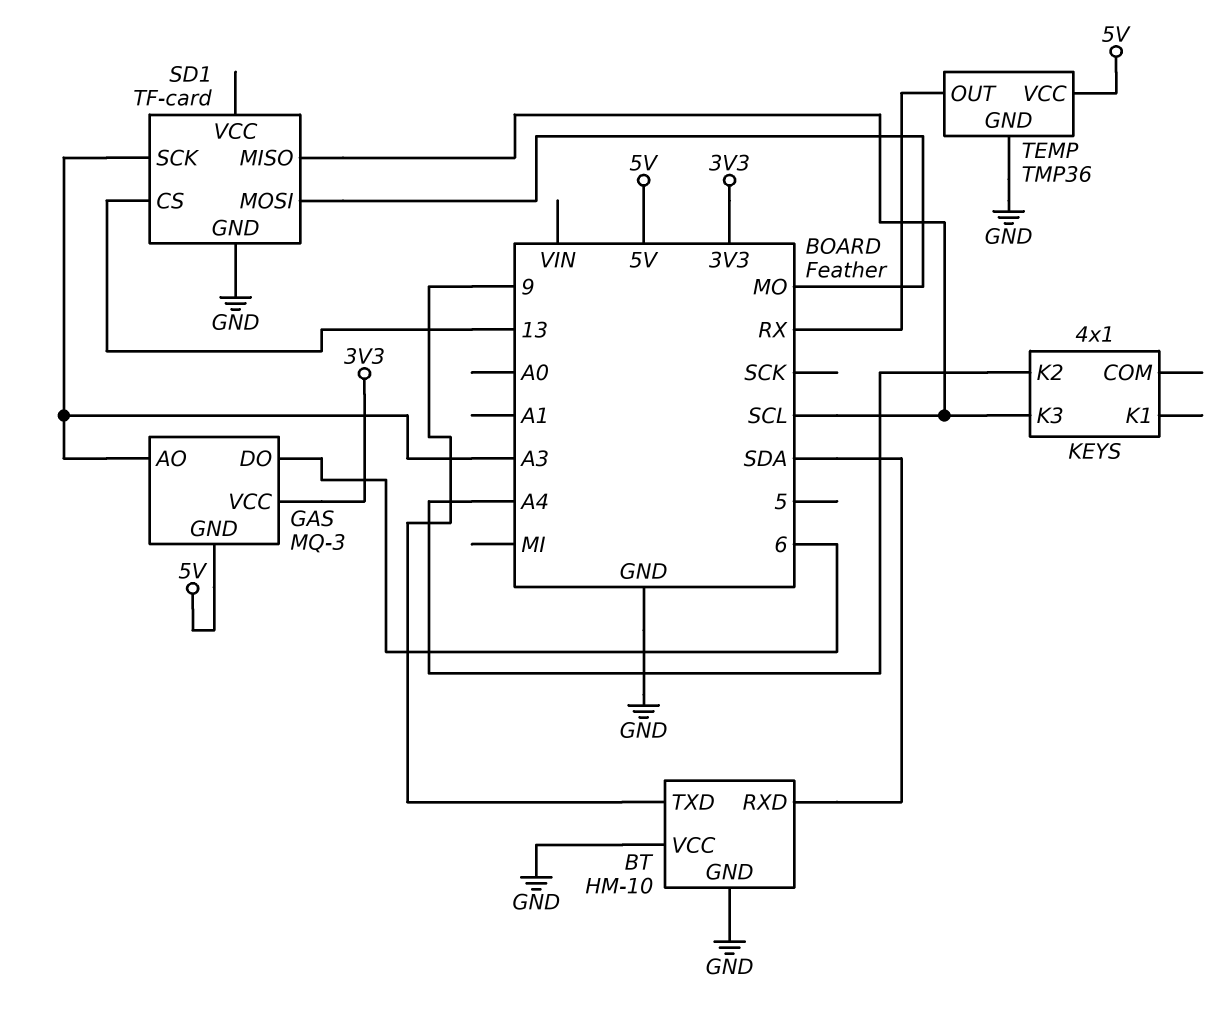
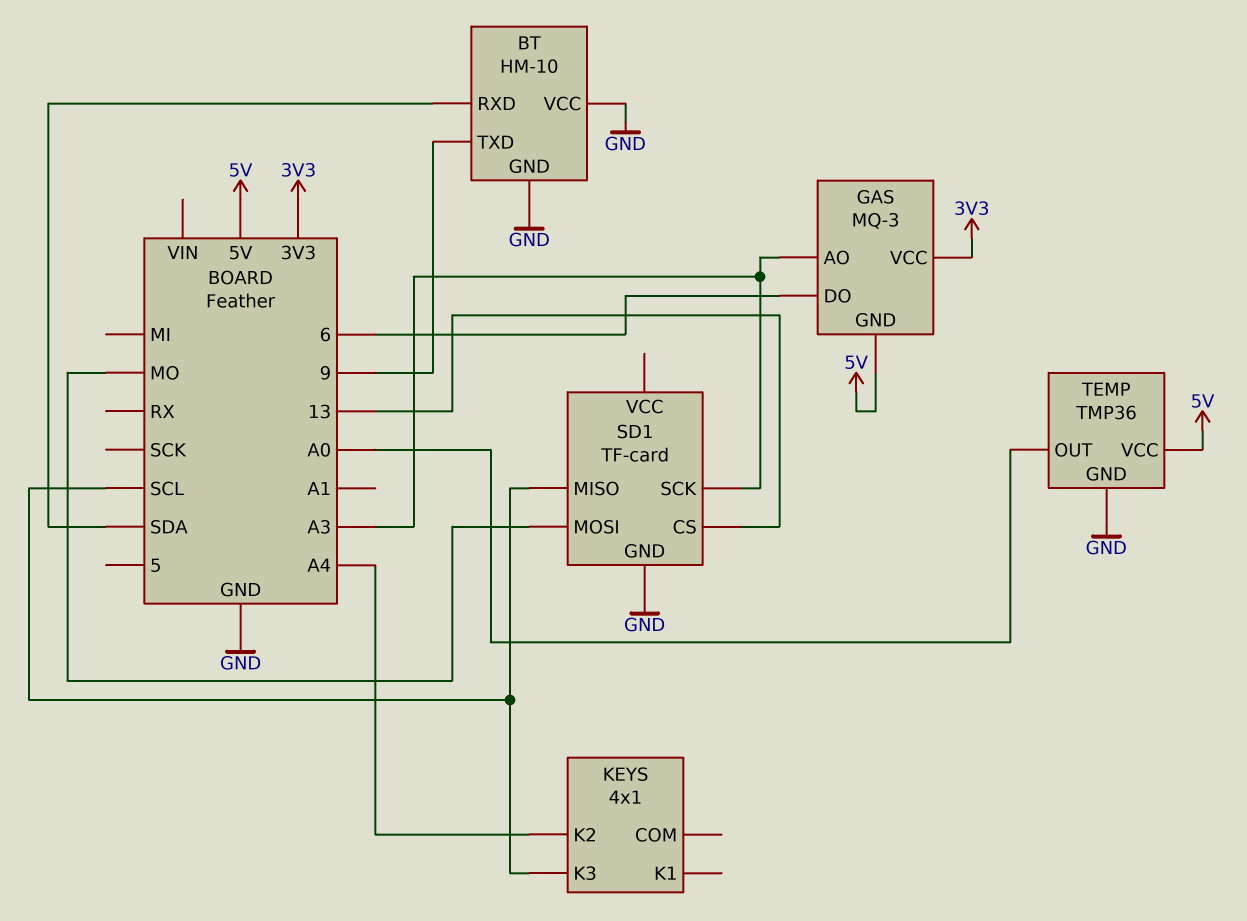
TEMP pin OUT: RX -> A0

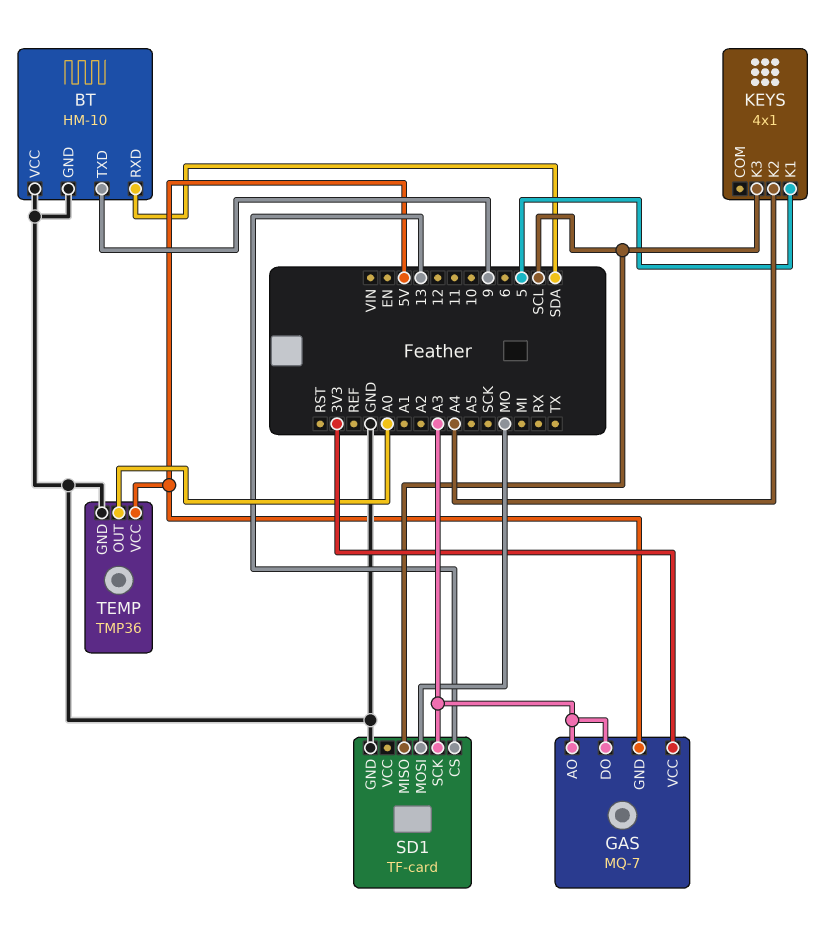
GAS: MQ-3 -> MQ-7
GAS pin DO: 6 -> A3
KEYS pin K1: none -> 5

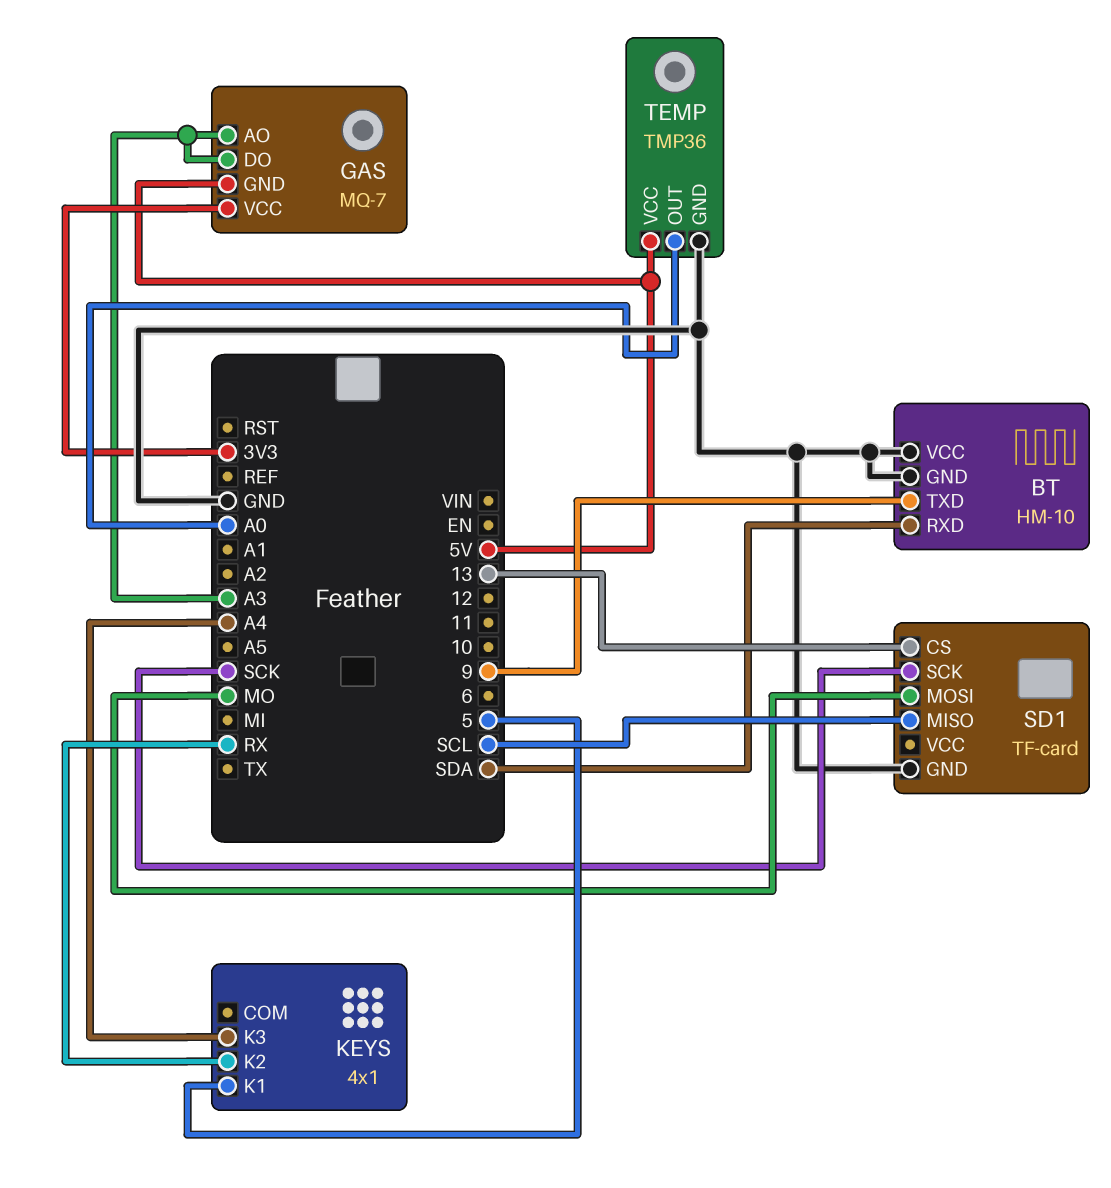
KEYS pin K2: A4 -> RX
KEYS pin K3: SCL -> A4
SD1 pin SCK: A3 -> SCK

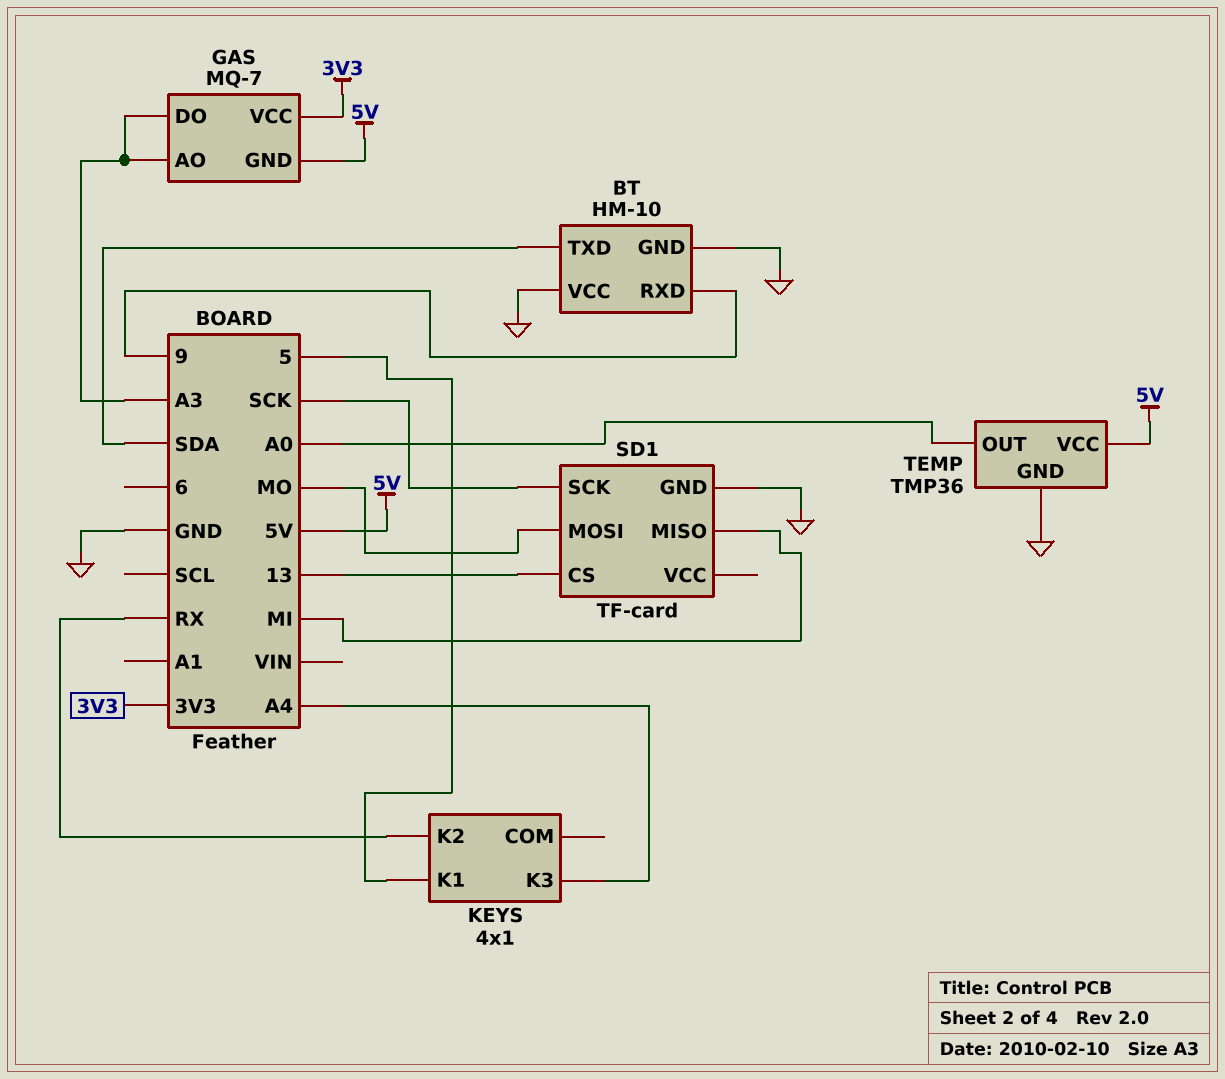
BT pin RXD: SDA -> 9
BT pin TXD: 9 -> SDA
SD1 pin MISO: SCL -> MI

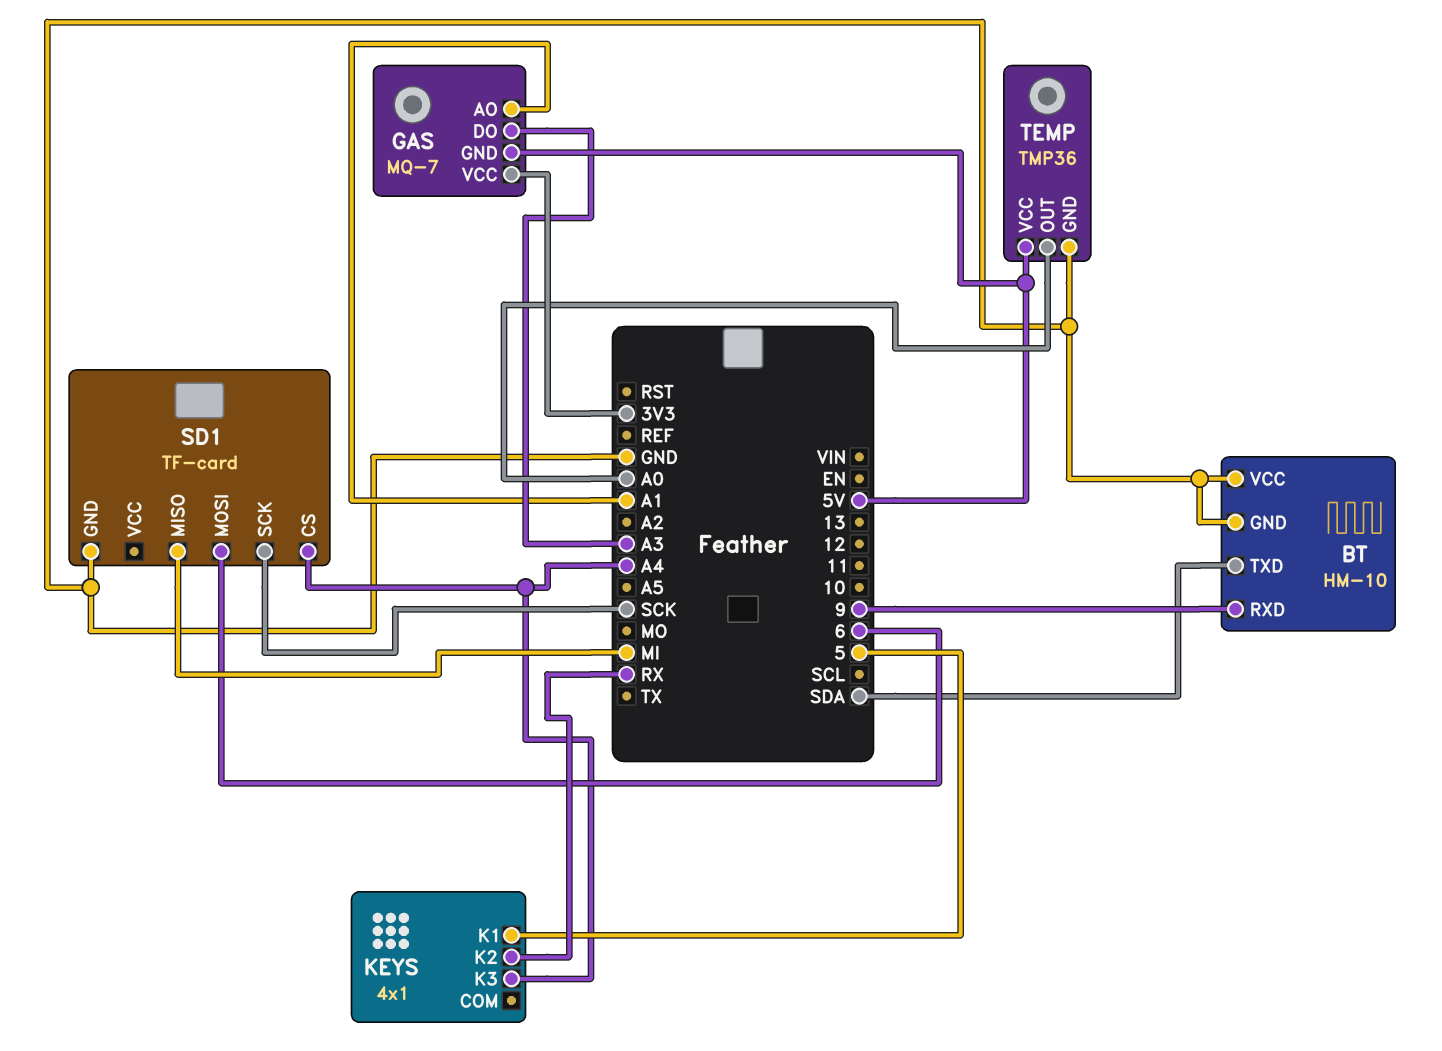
GAS pin AO: A3 -> A1
SD1 pin CS: 13 -> A4
SD1 pin MOSI: MO -> 6

